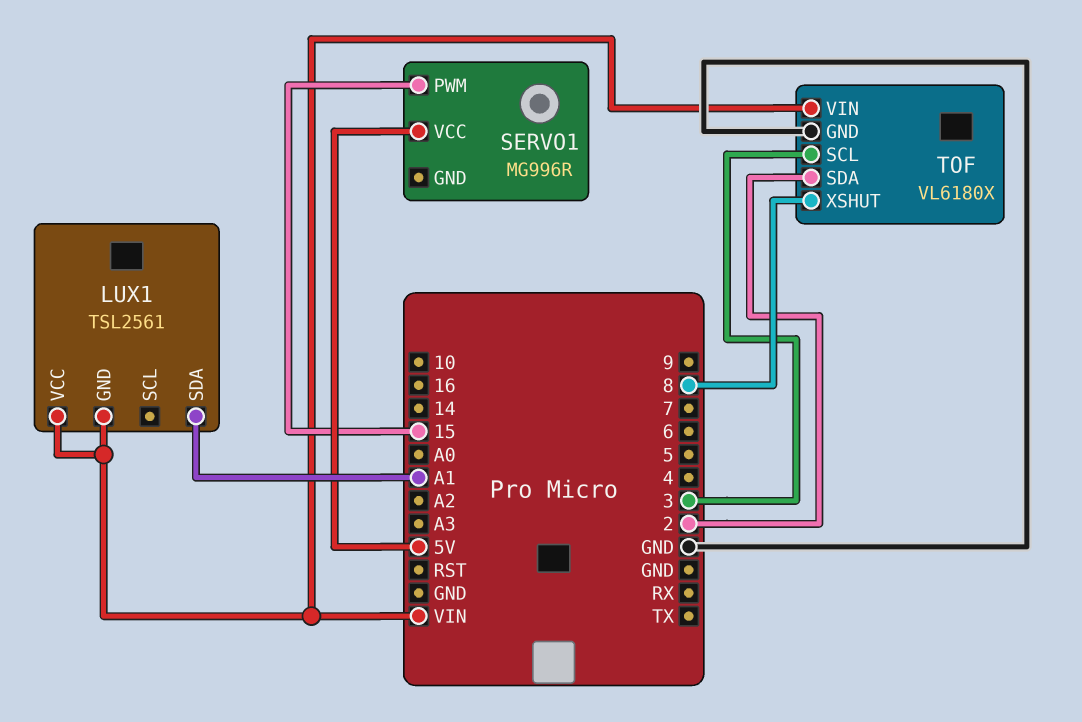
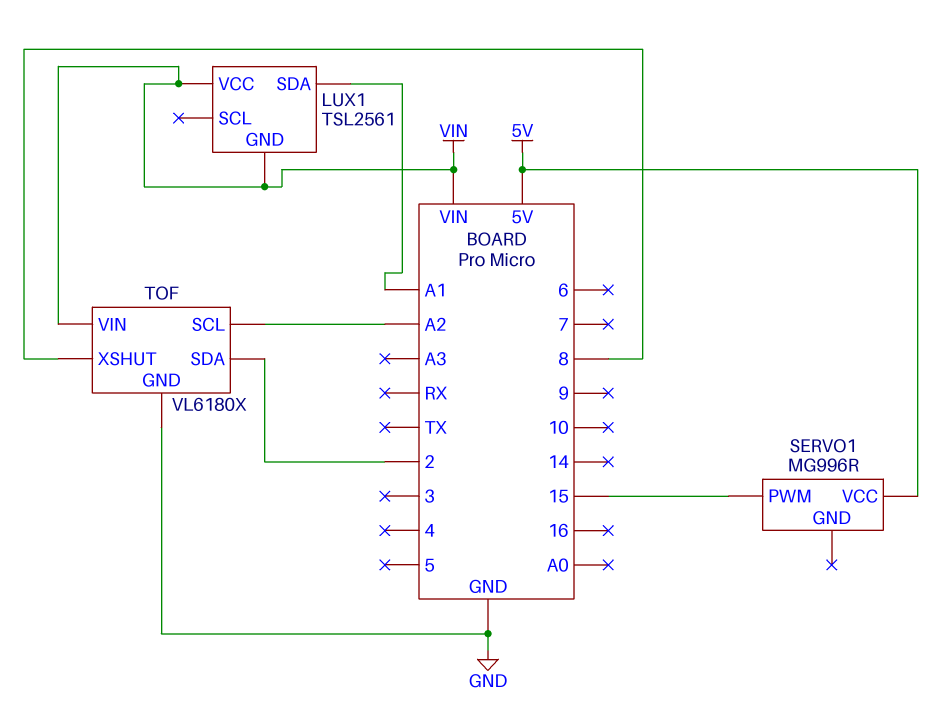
TOF pin SCL: 3 -> A2

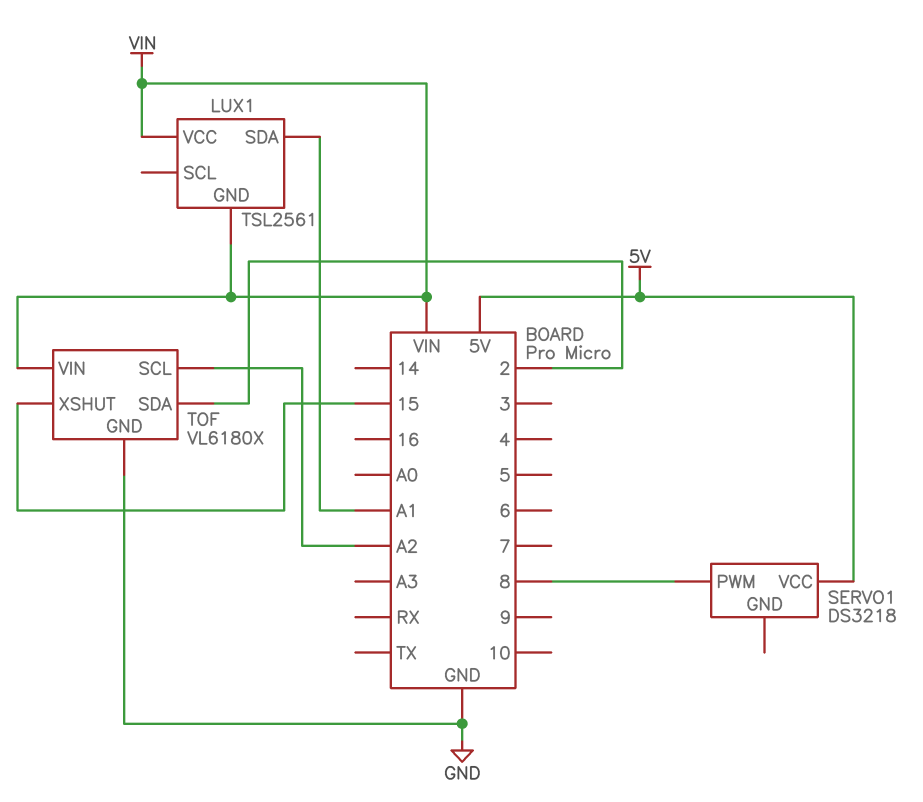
SERVO1: MG996R -> DS3218
SERVO1 pin PWM: 15 -> 8
TOF pin XSHUT: 8 -> 15

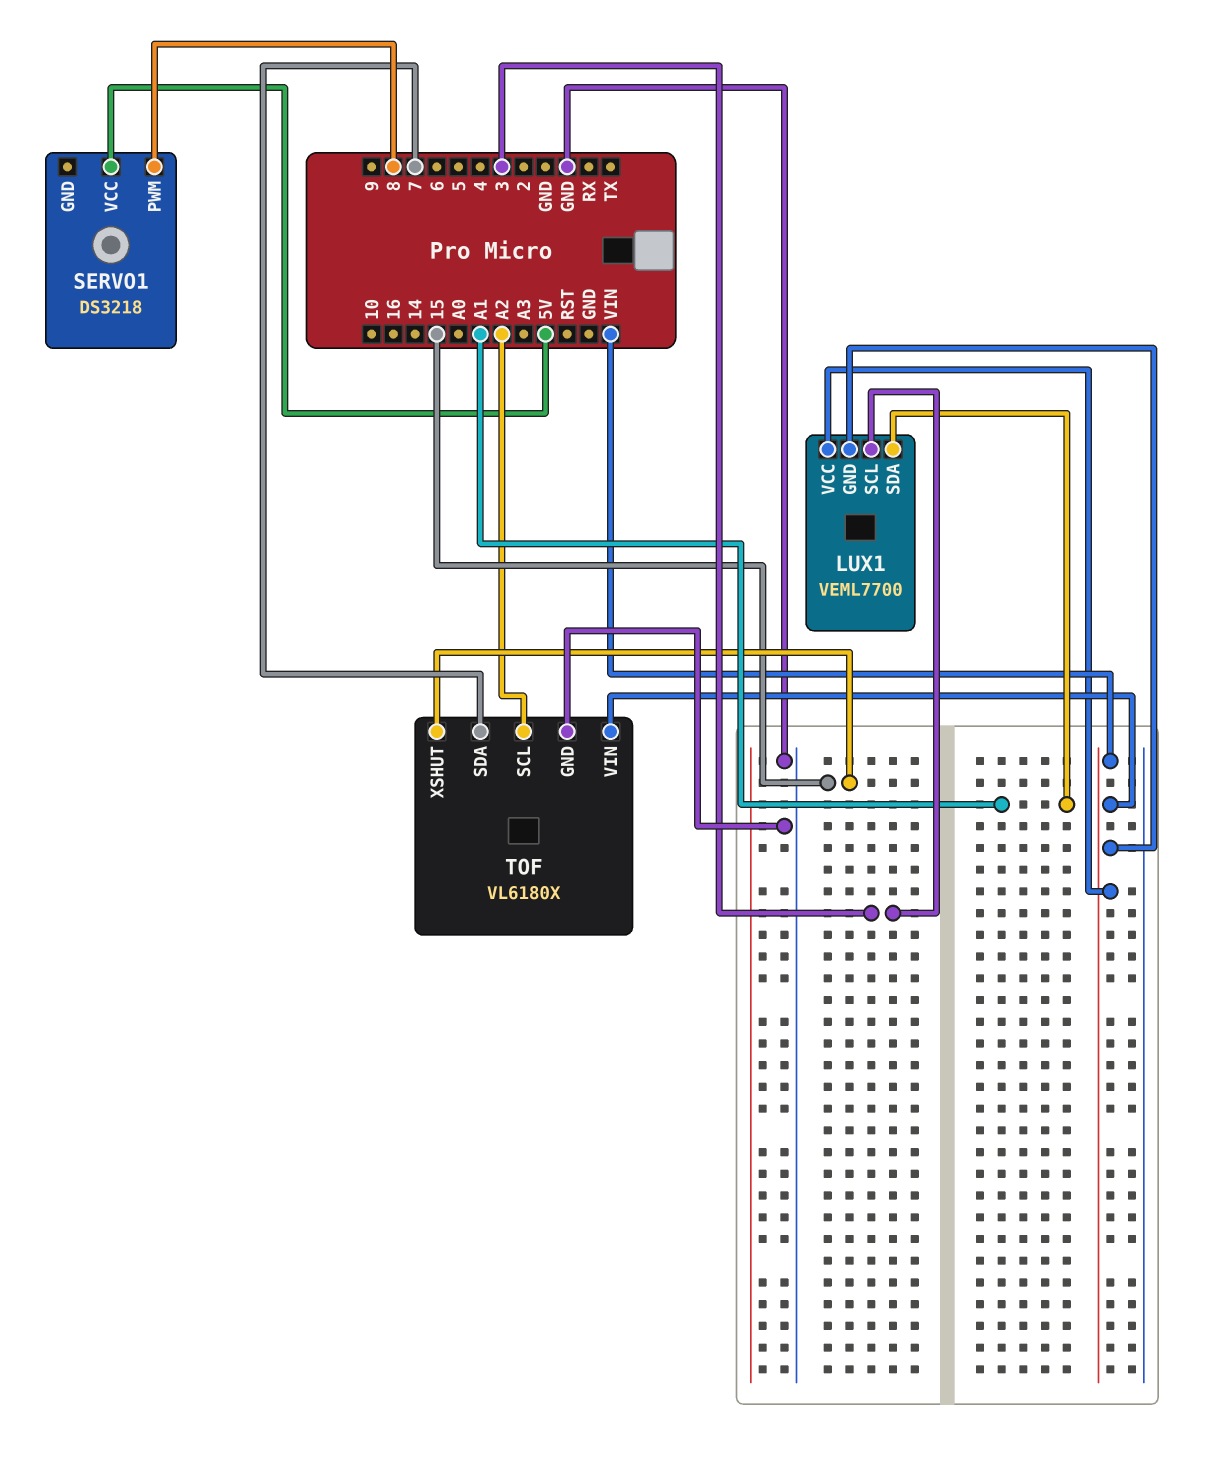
LUX1: TSL2561 -> VEML7700
LUX1 pin SCL: none -> 3
TOF pin SDA: 2 -> 7

